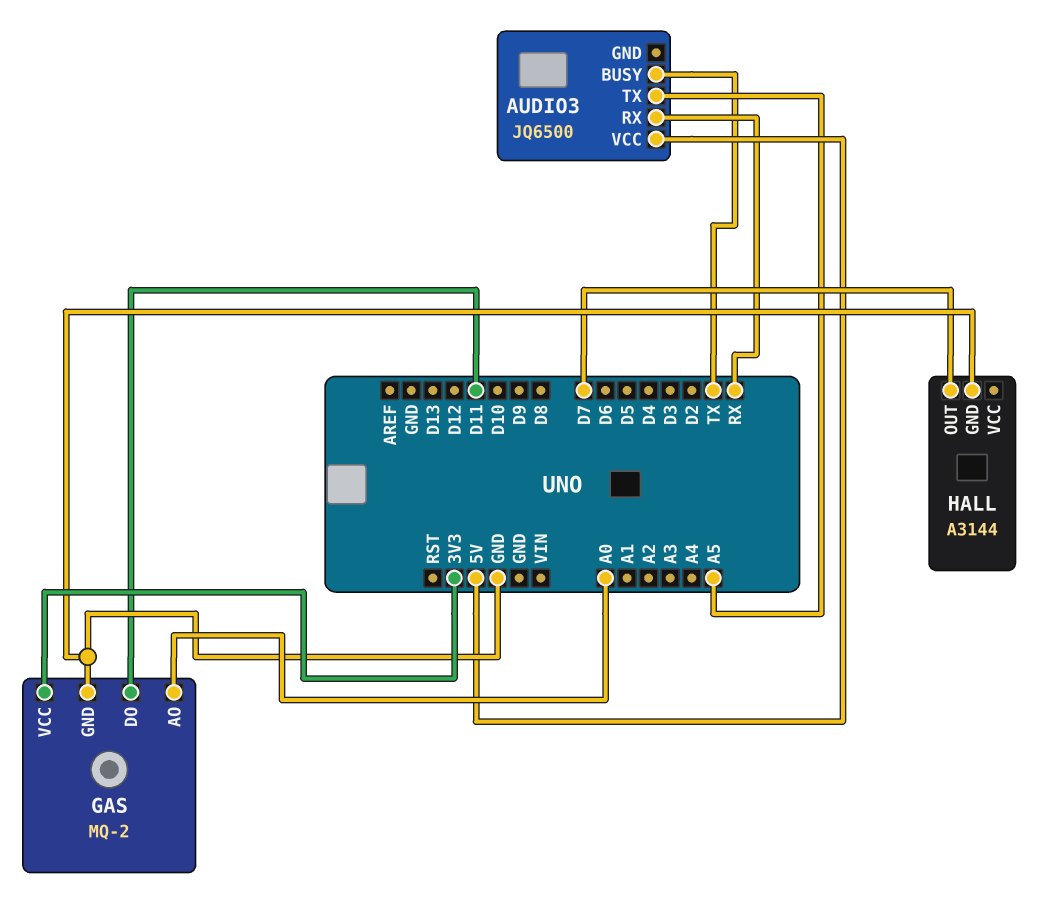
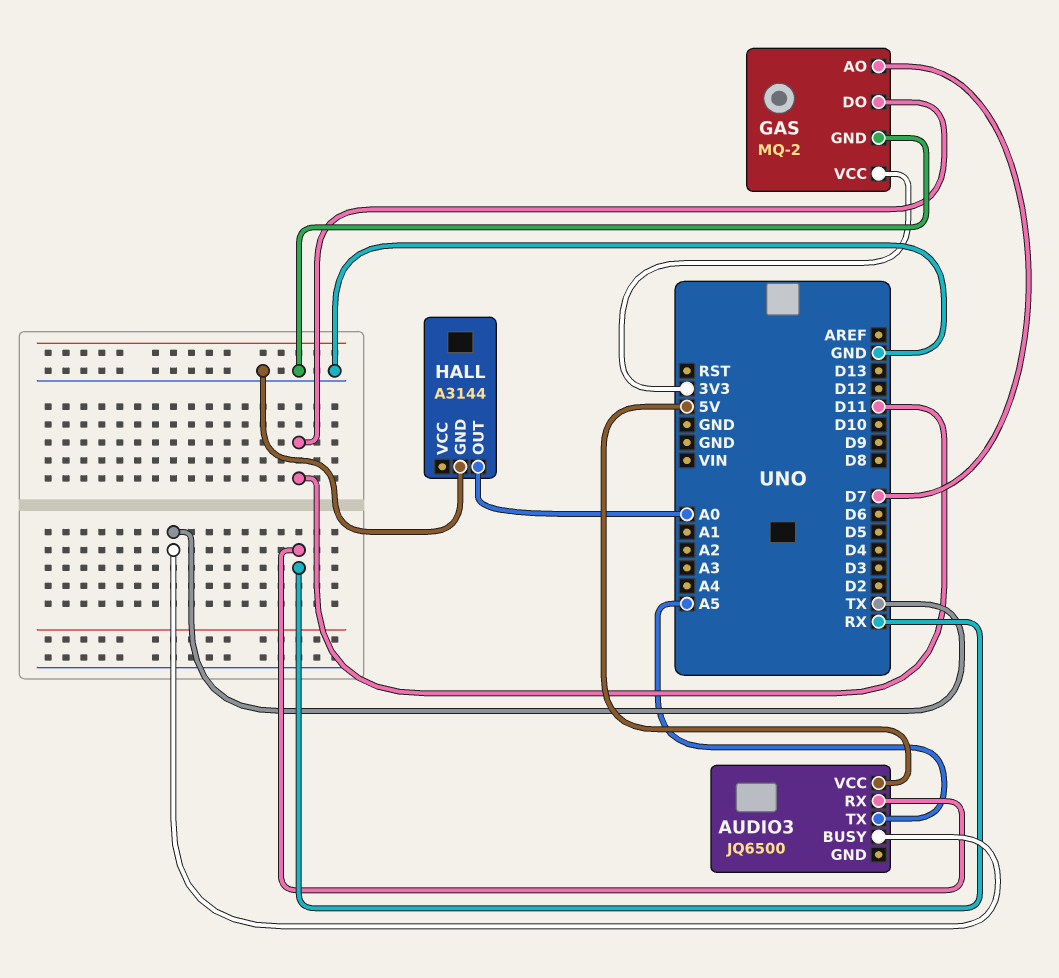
GAS pin AO: A0 -> D7
HALL pin OUT: D7 -> A0

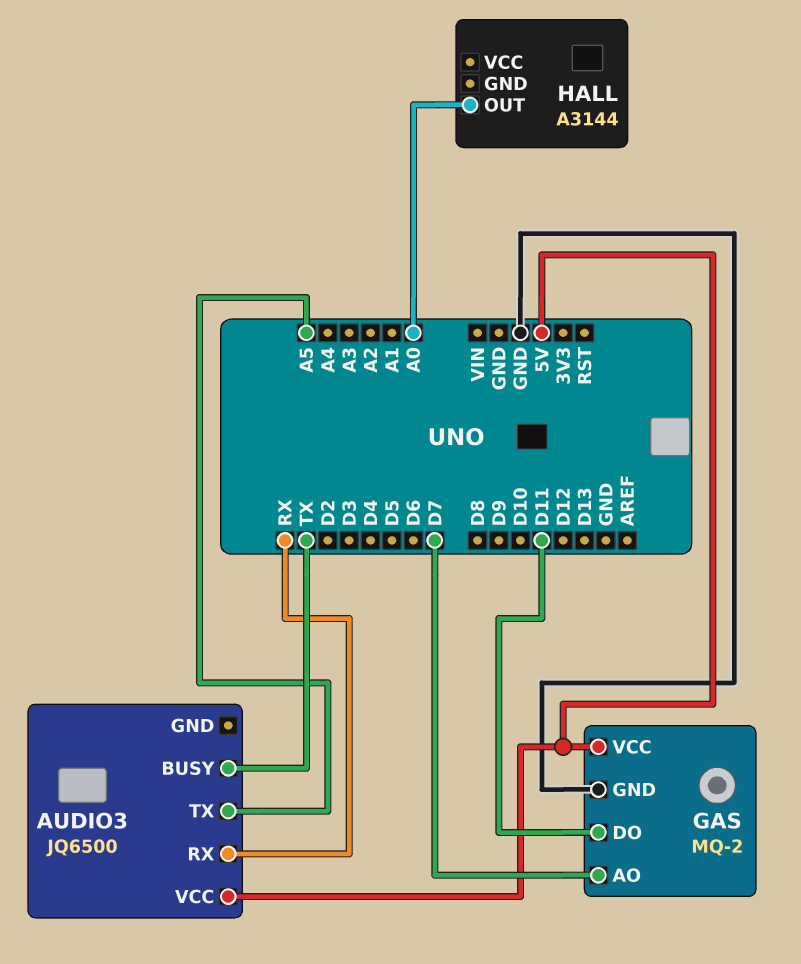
GAS pin VCC: 3V3 -> 5V
HALL pin GND: GND -> none

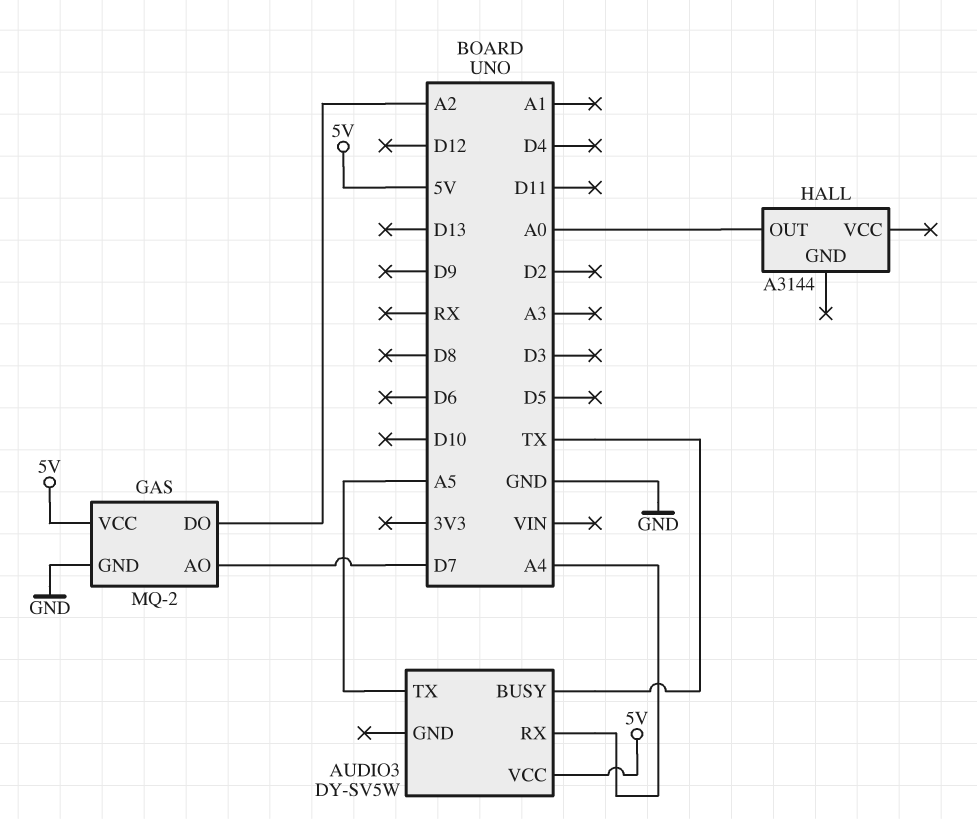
AUDIO3: JQ6500 -> DY-SV5W
AUDIO3 pin RX: RX -> A4
GAS pin DO: D11 -> A2

